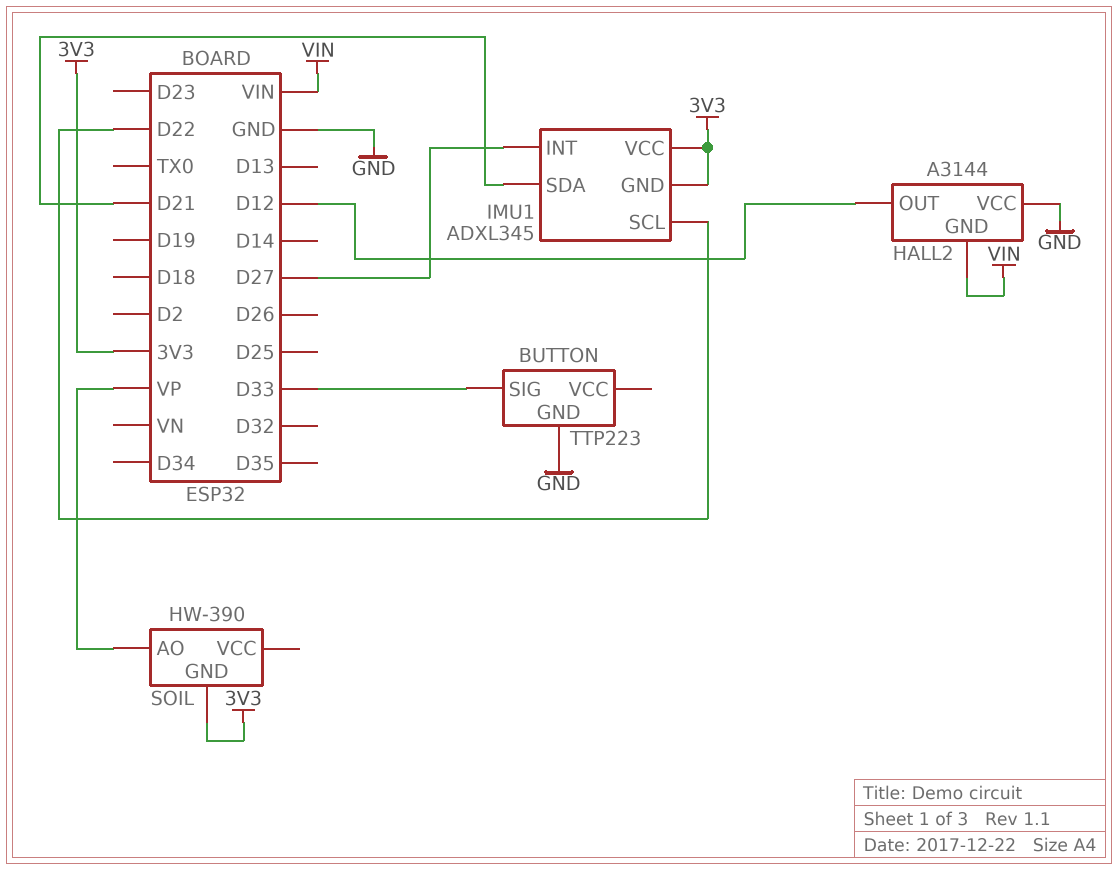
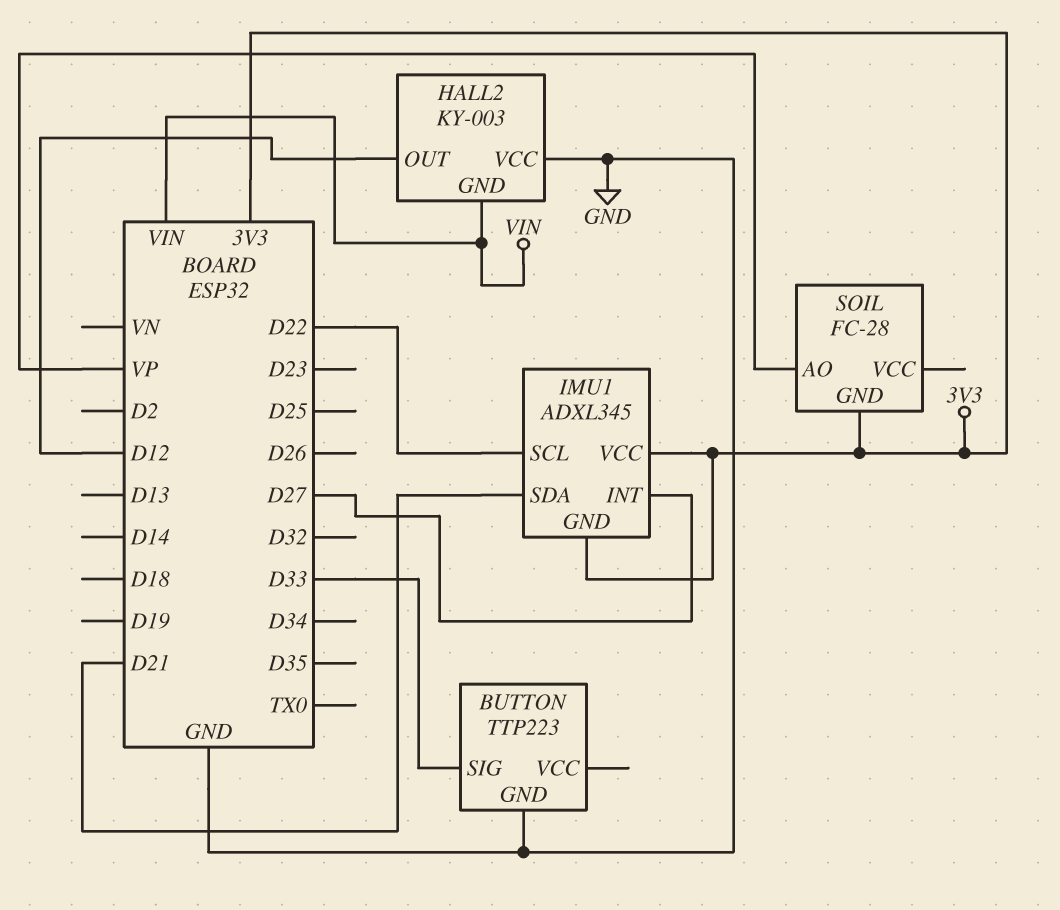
HALL2: A3144 -> KY-003
SOIL: HW-390 -> FC-28

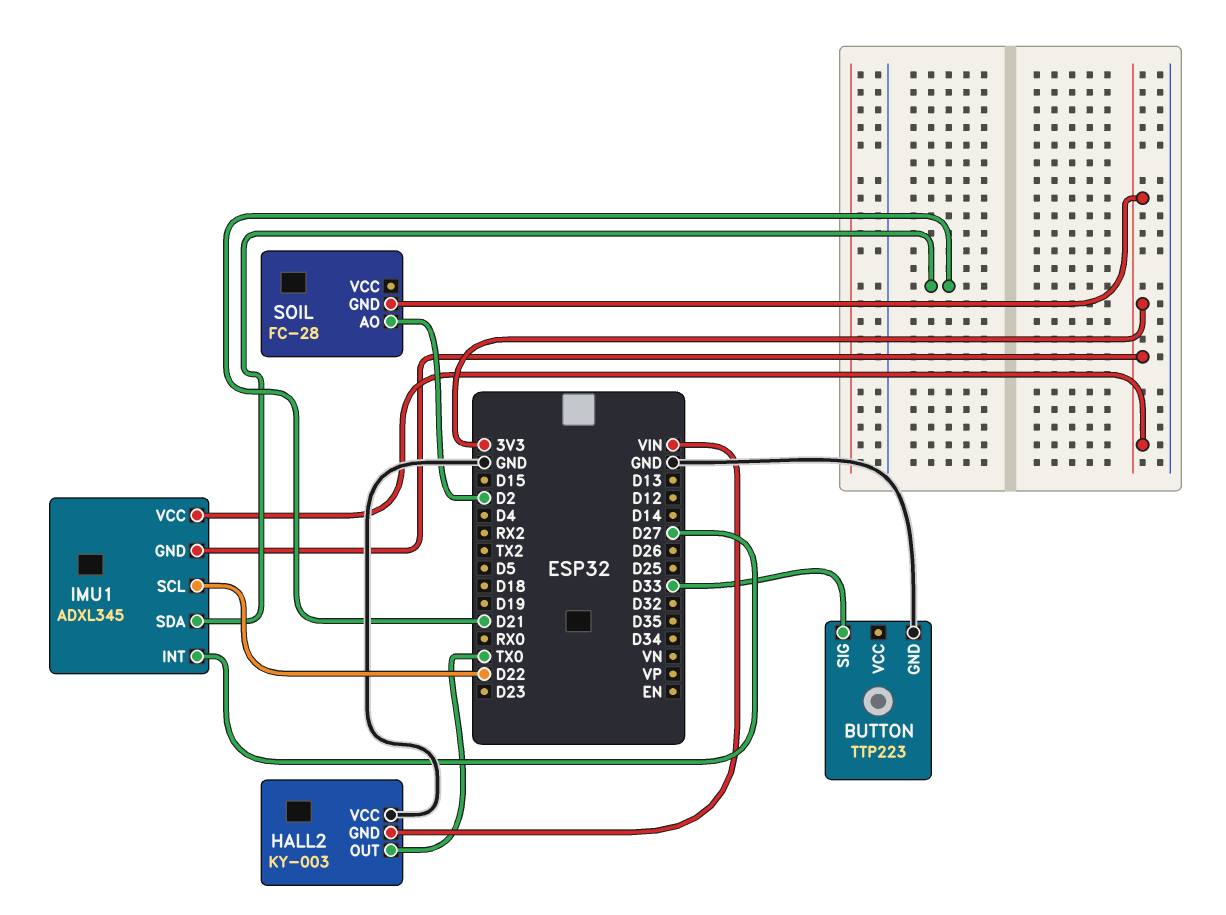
HALL2 pin OUT: D12 -> TX0
SOIL pin AO: VP -> D2

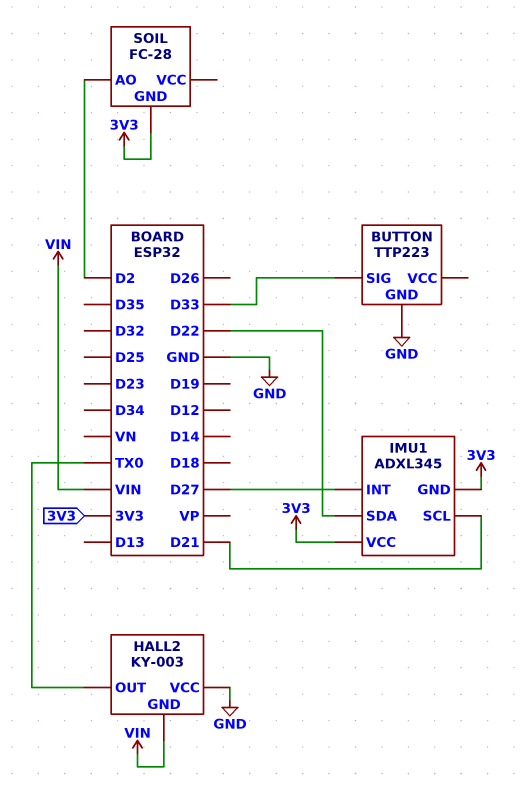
IMU1 pin SCL: D22 -> D21
IMU1 pin SDA: D21 -> D22

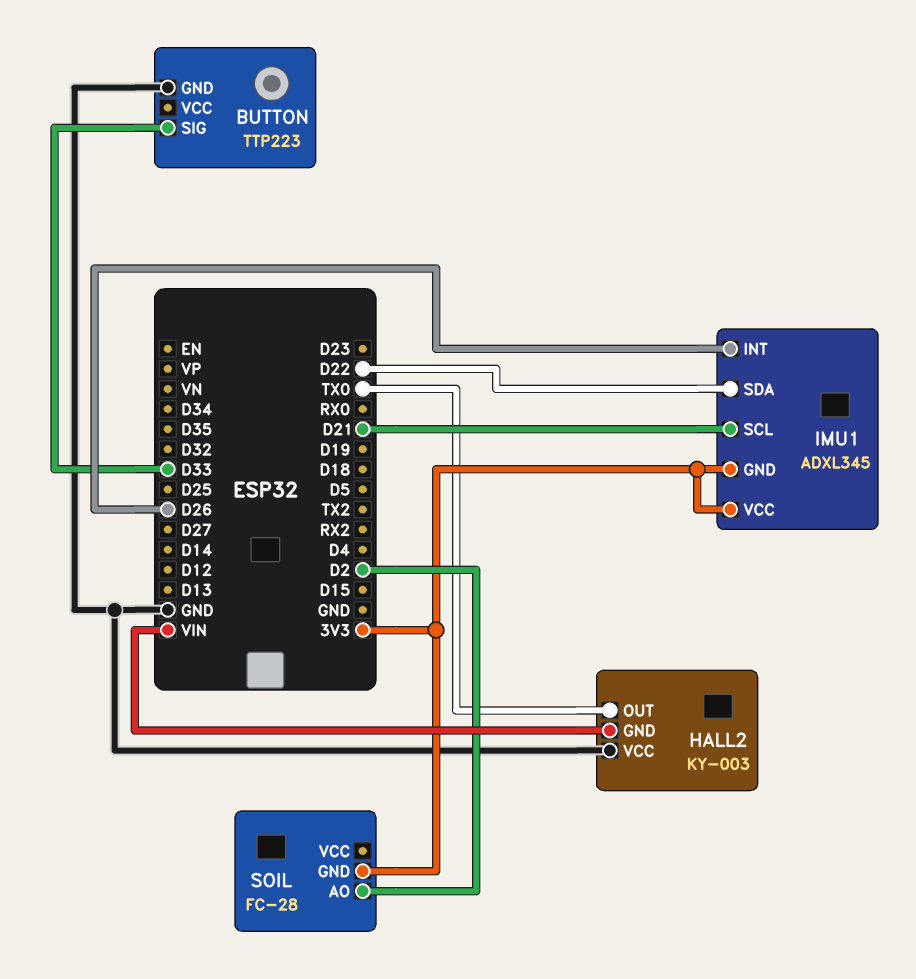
IMU1 pin INT: D27 -> D26

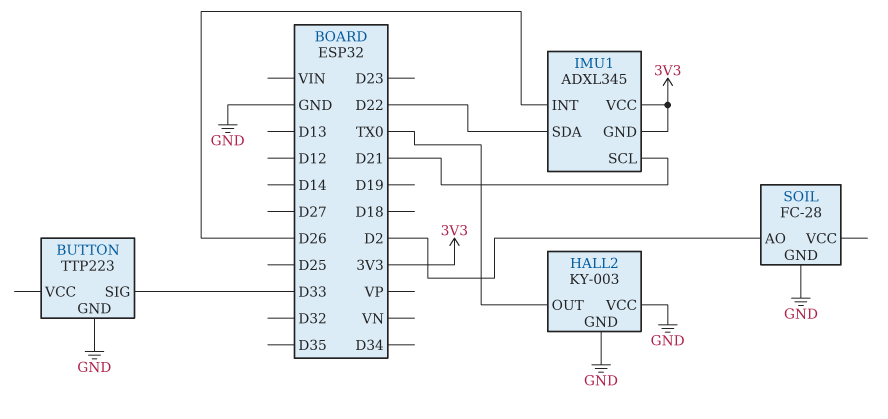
HALL2 pin GND: VIN -> GND
SOIL pin GND: 3V3 -> GND

